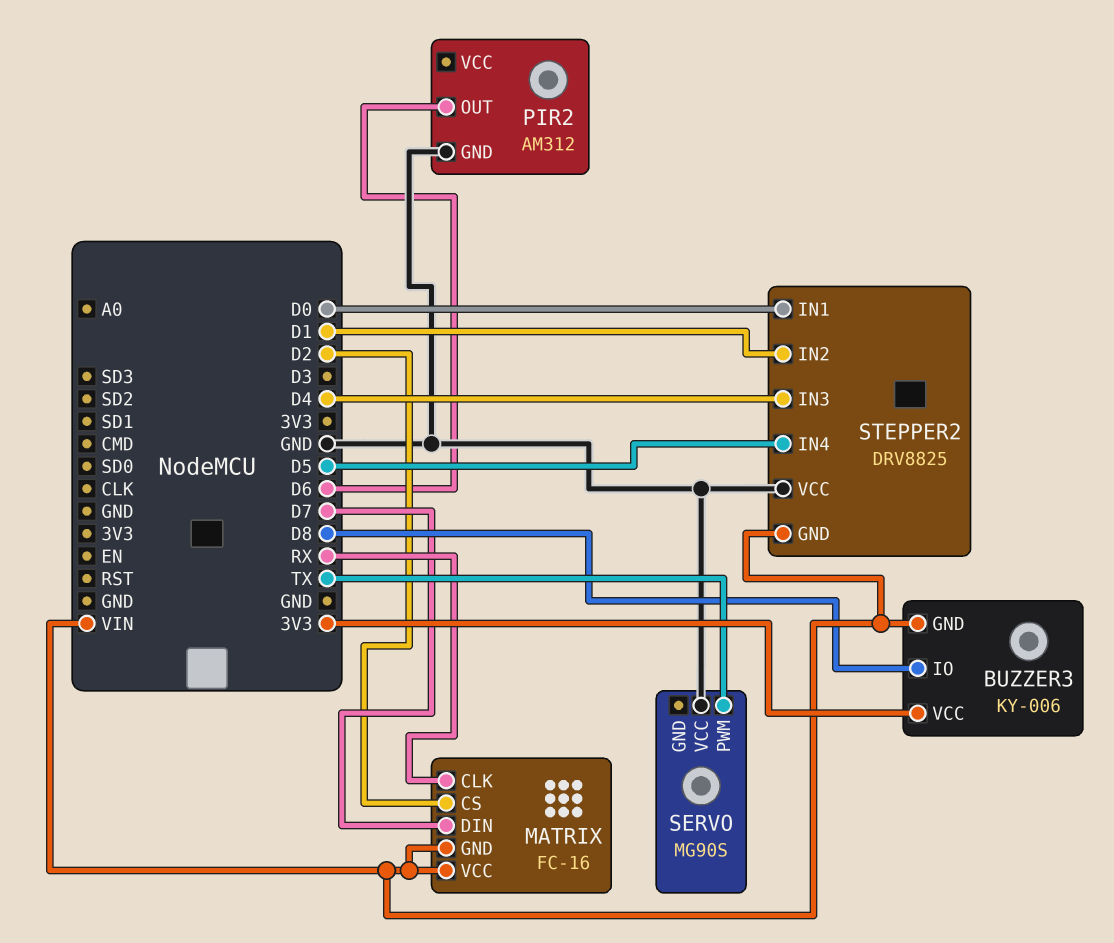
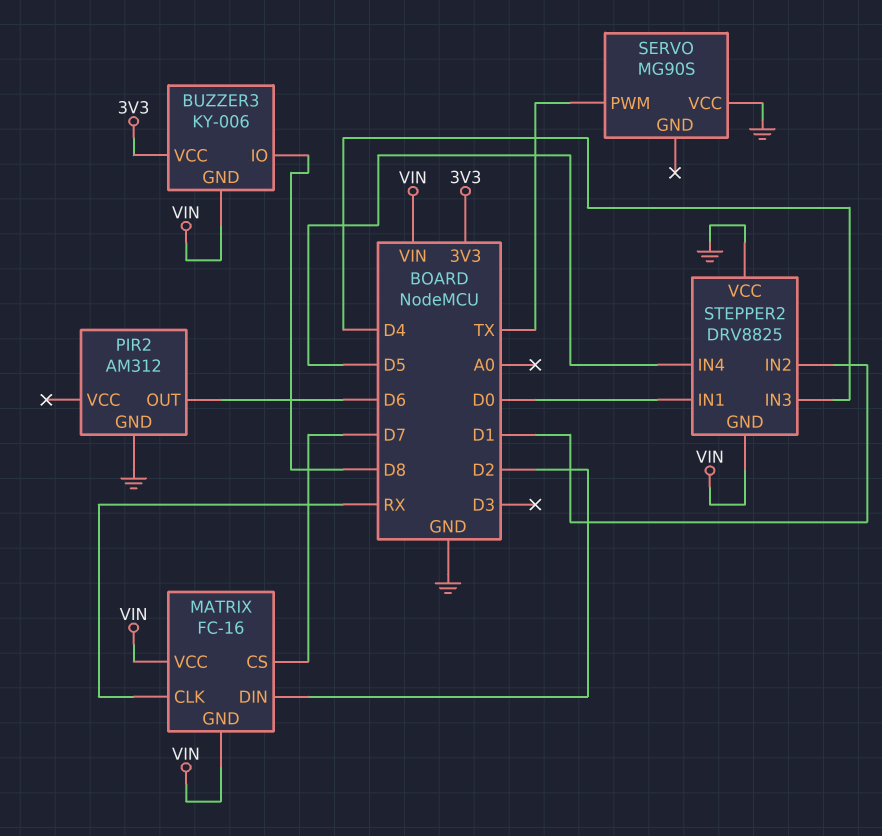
MATRIX pin CS: D2 -> D7
MATRIX pin DIN: D7 -> D2

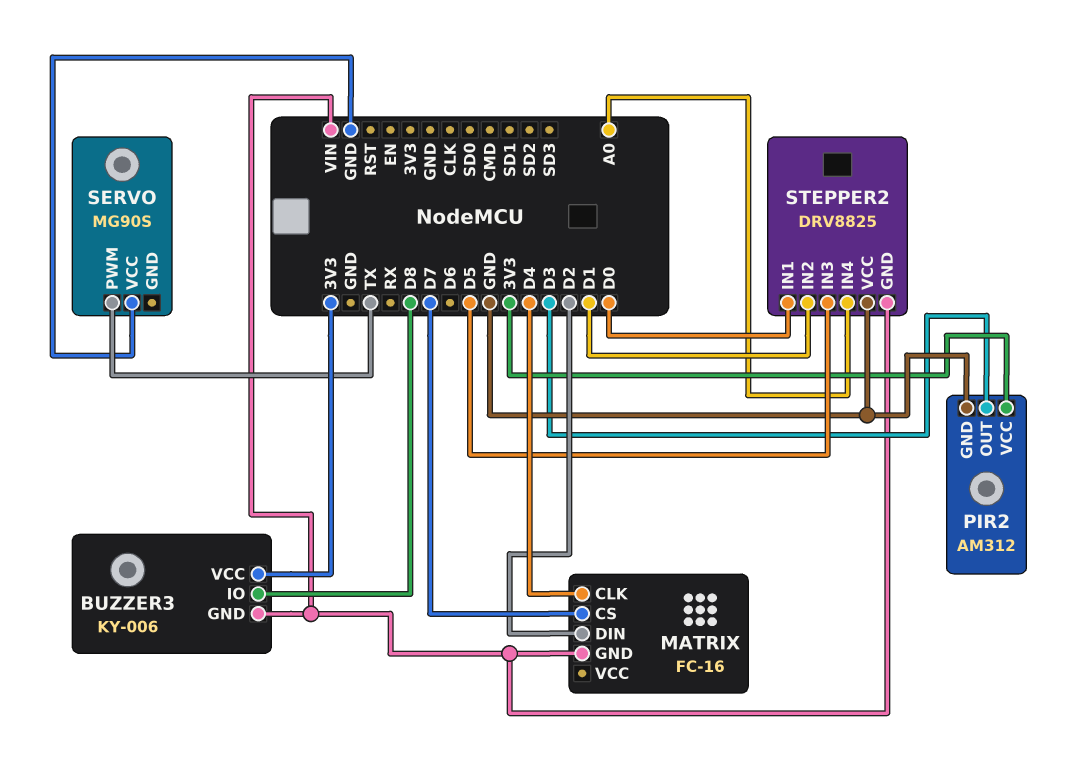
MATRIX pin CLK: RX -> D4
MATRIX pin VCC: VIN -> none
PIR2 pin OUT: D6 -> D3
PIR2 pin VCC: none -> 3V3
STEPPER2 pin IN3: D4 -> D5
STEPPER2 pin IN4: D5 -> A0

